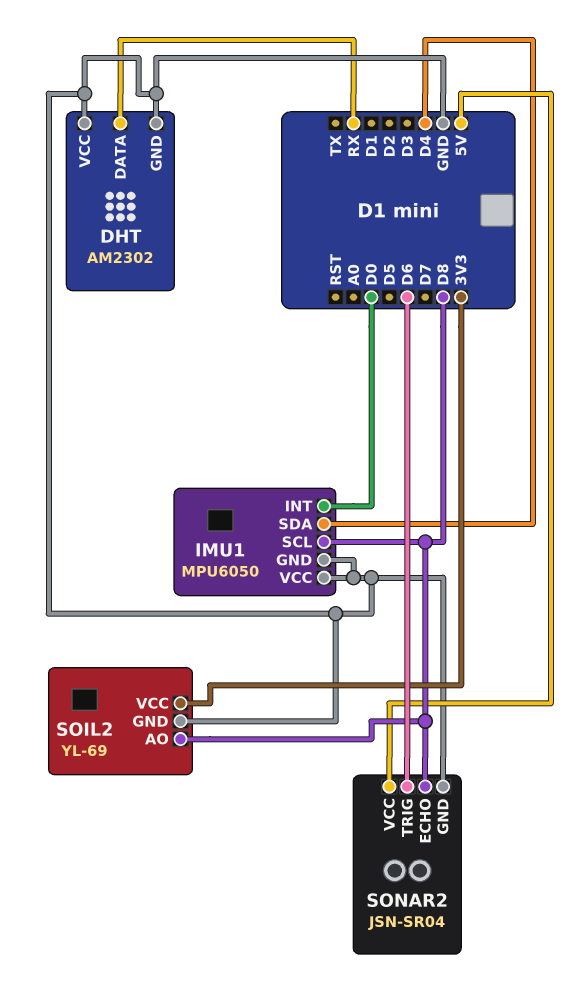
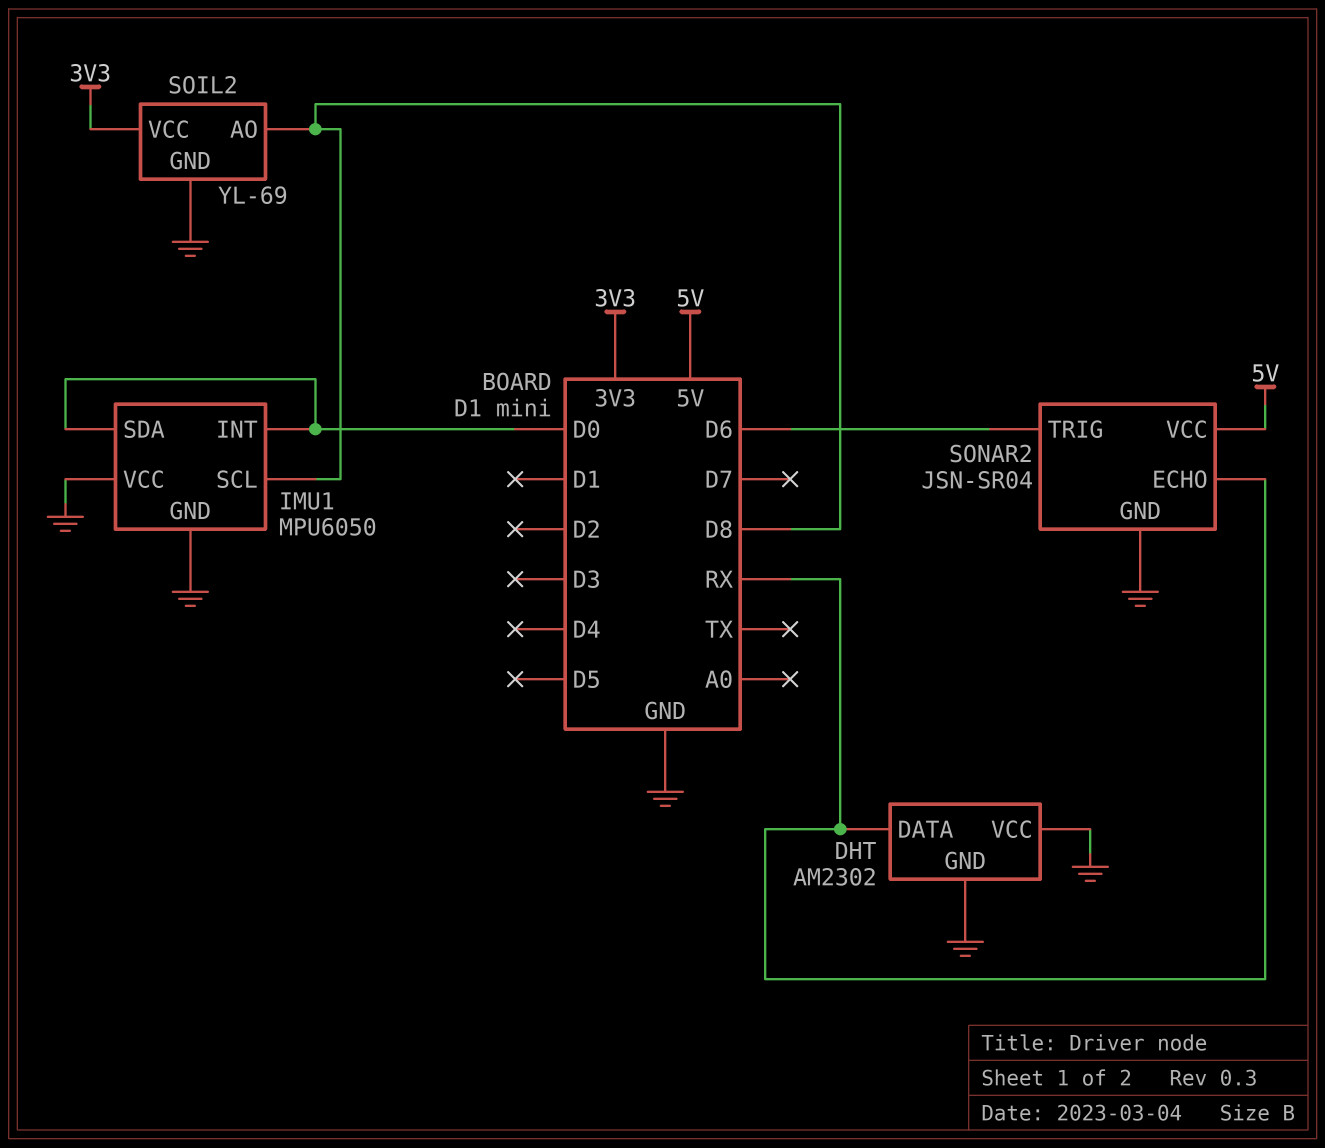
IMU1 pin SDA: D4 -> D0
SONAR2 pin ECHO: D8 -> RX

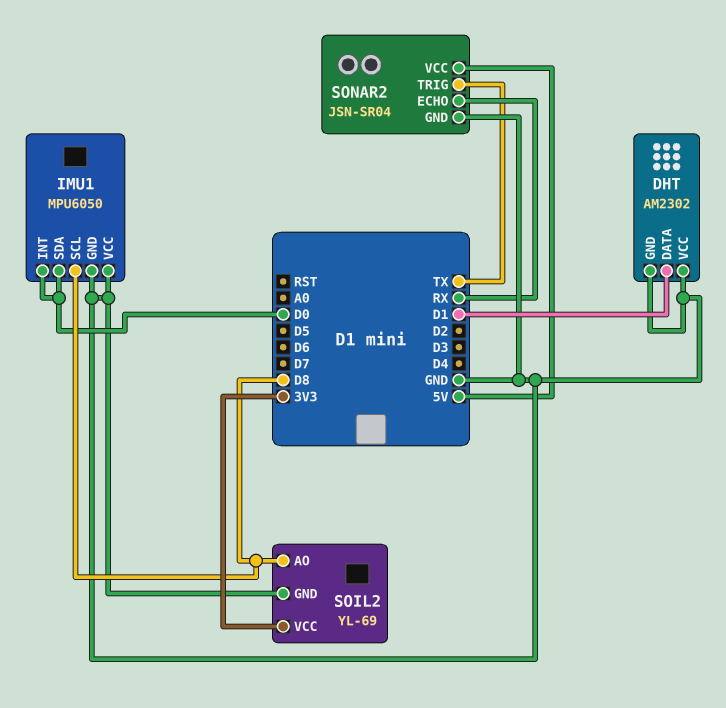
DHT pin DATA: RX -> D1
SONAR2 pin TRIG: D6 -> TX

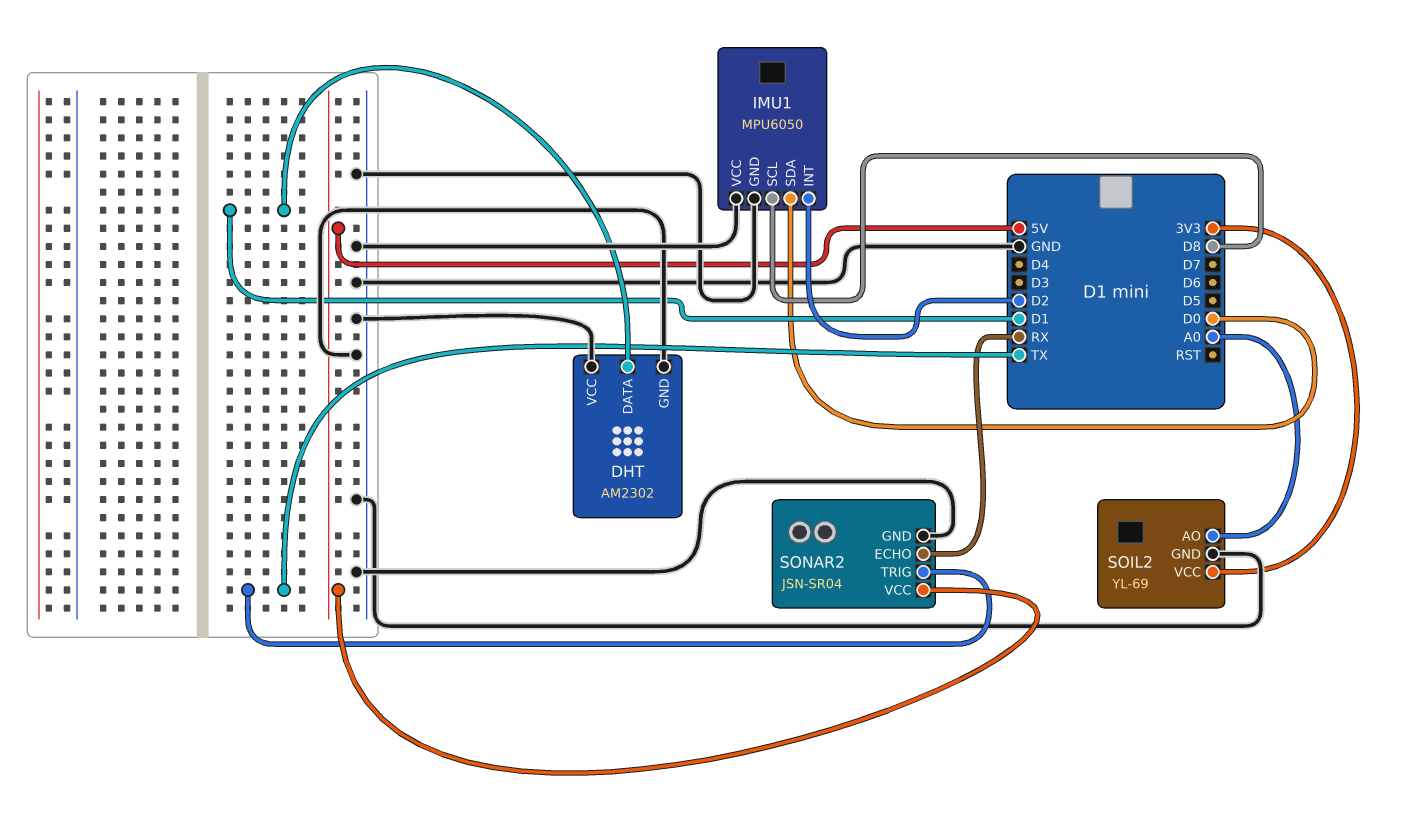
IMU1 pin INT: D0 -> D2
SOIL2 pin AO: D8 -> A0

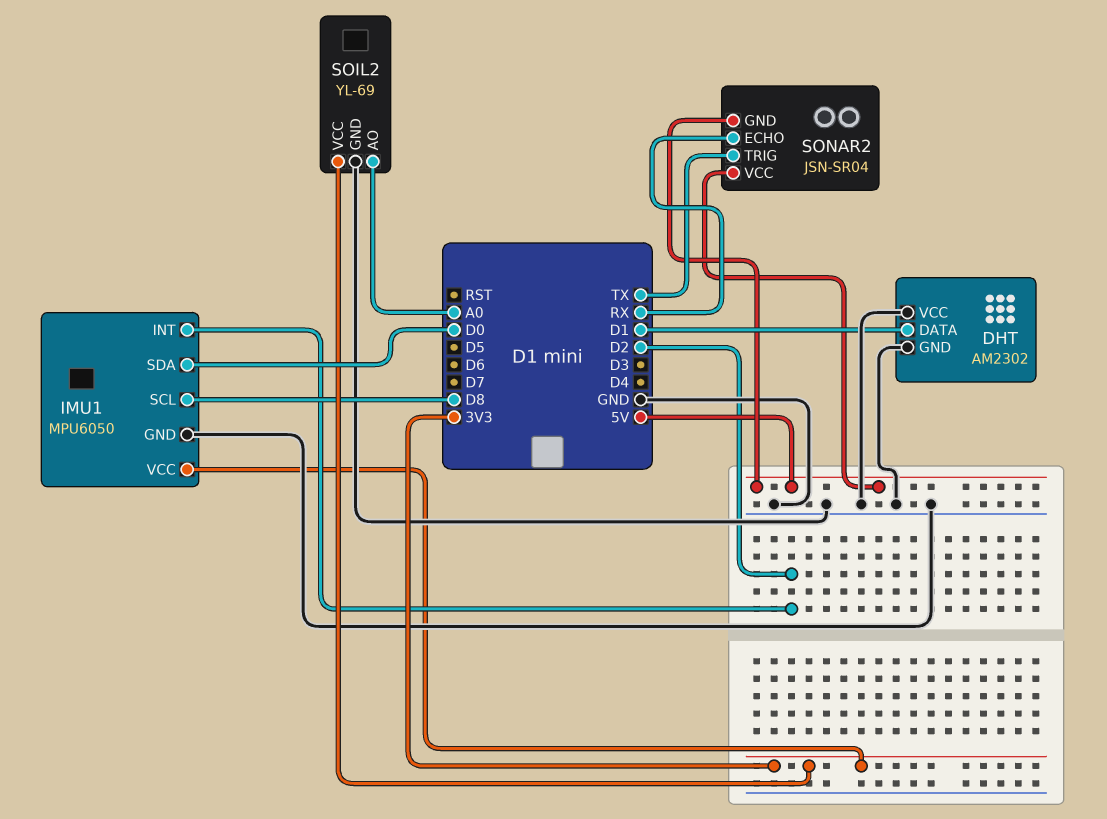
IMU1 pin VCC: GND -> 3V3
SONAR2 pin GND: GND -> 5V

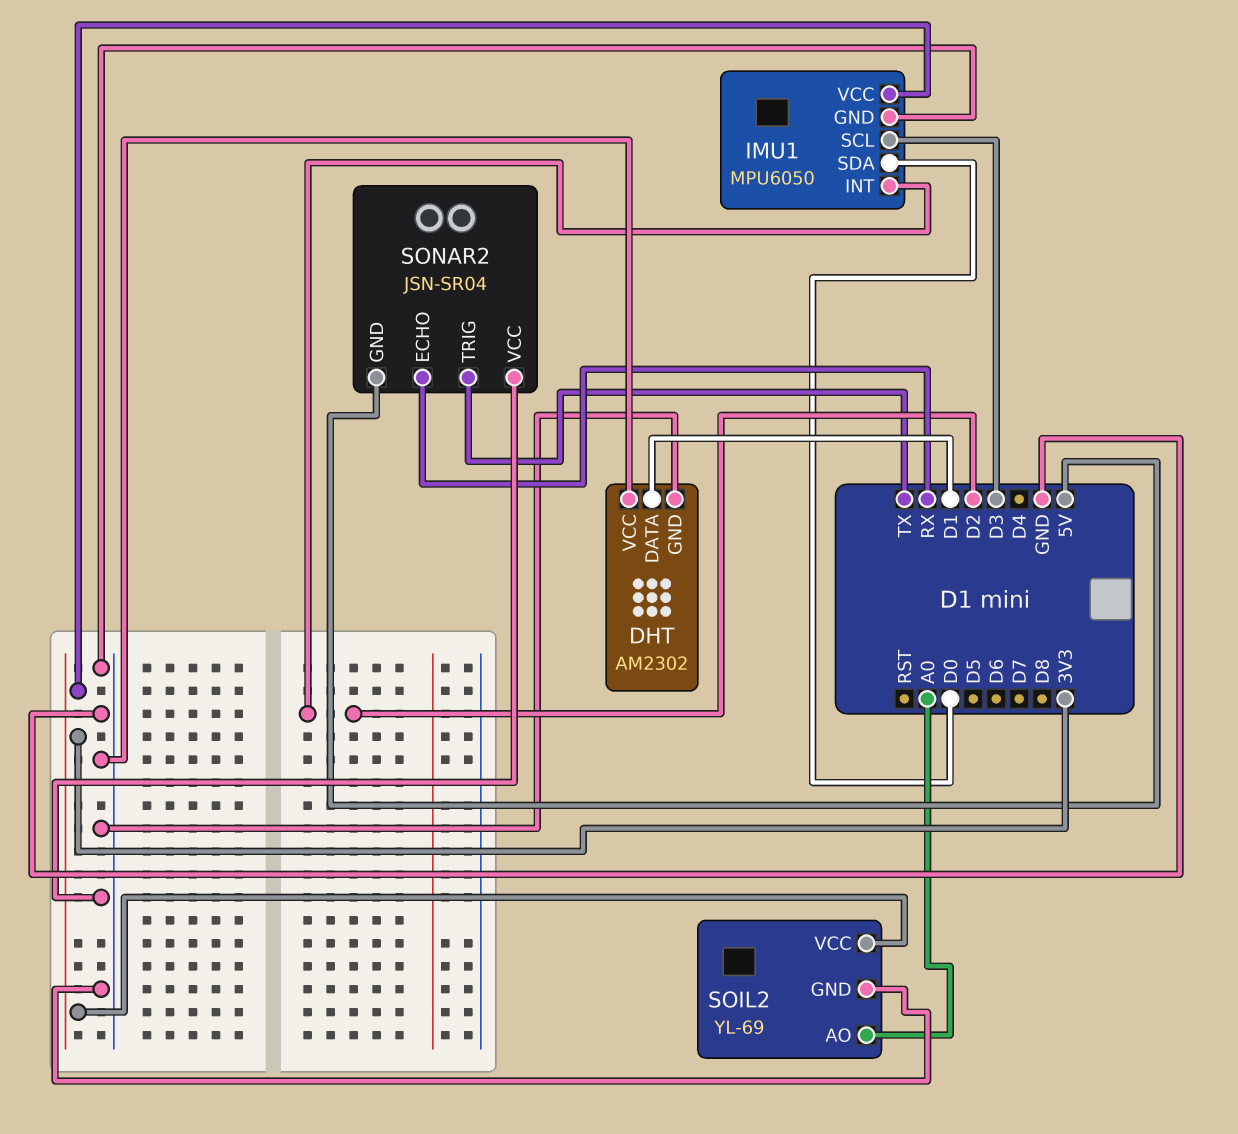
IMU1 pin SCL: D8 -> D3
SONAR2 pin VCC: 5V -> GND

